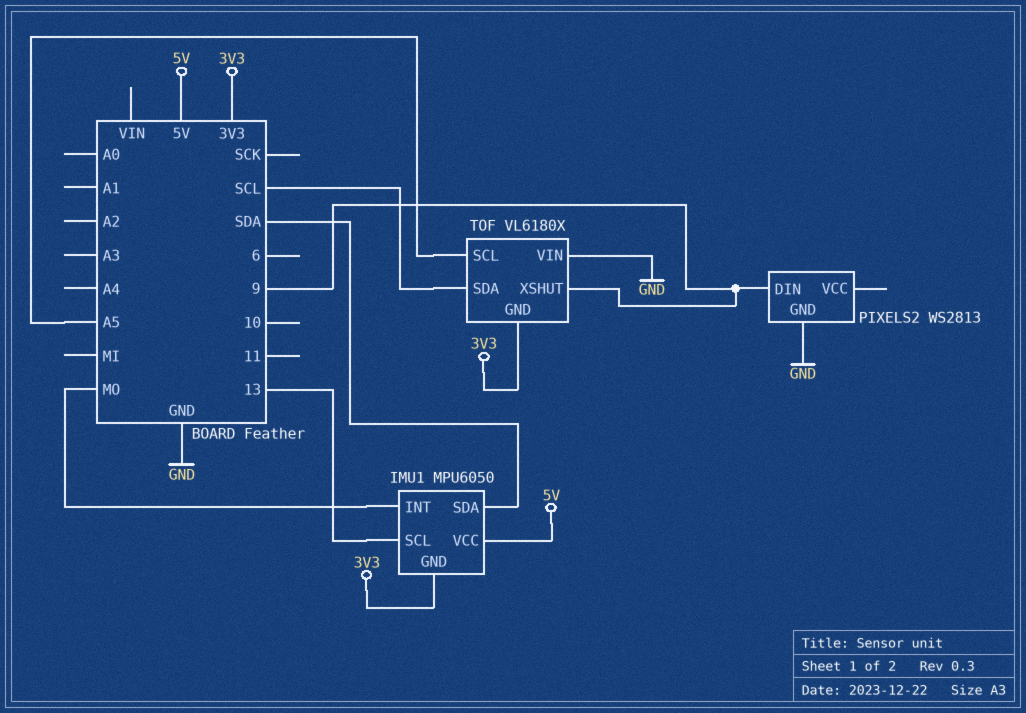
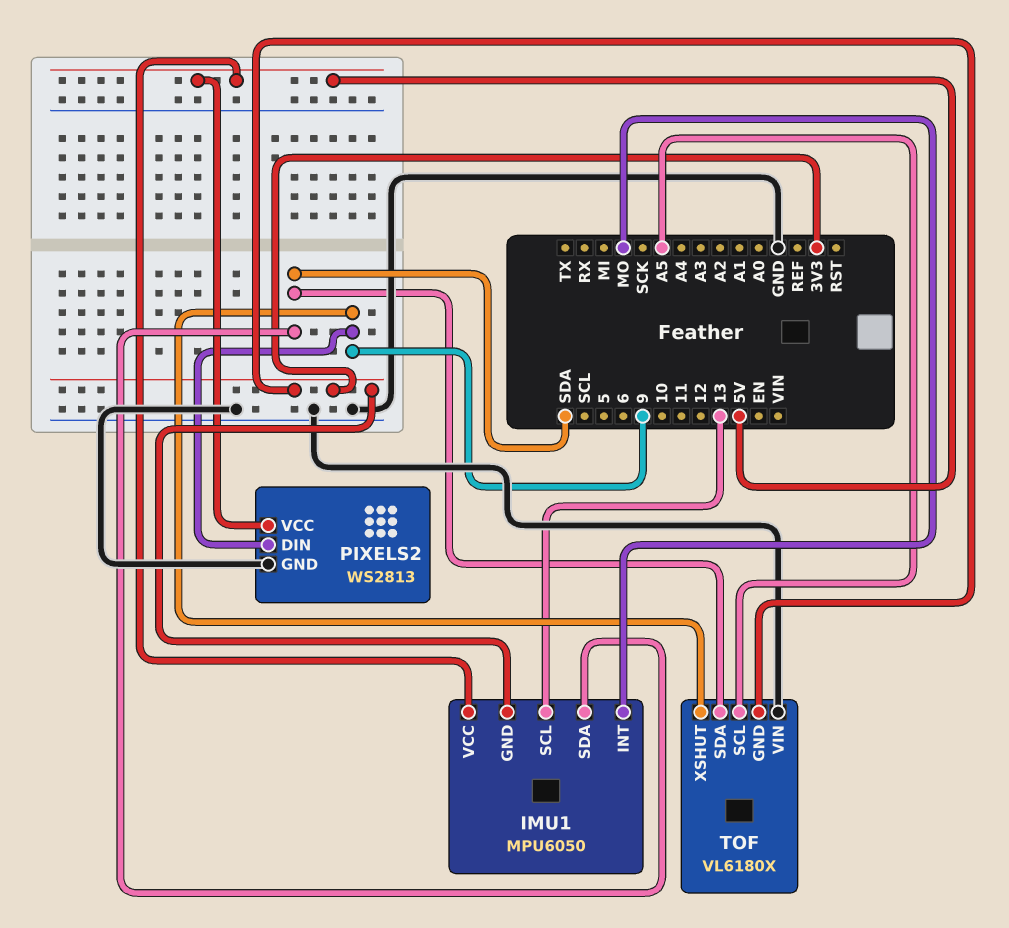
PIXELS2 pin VCC: none -> 5V
TOF pin SDA: SCL -> SDA

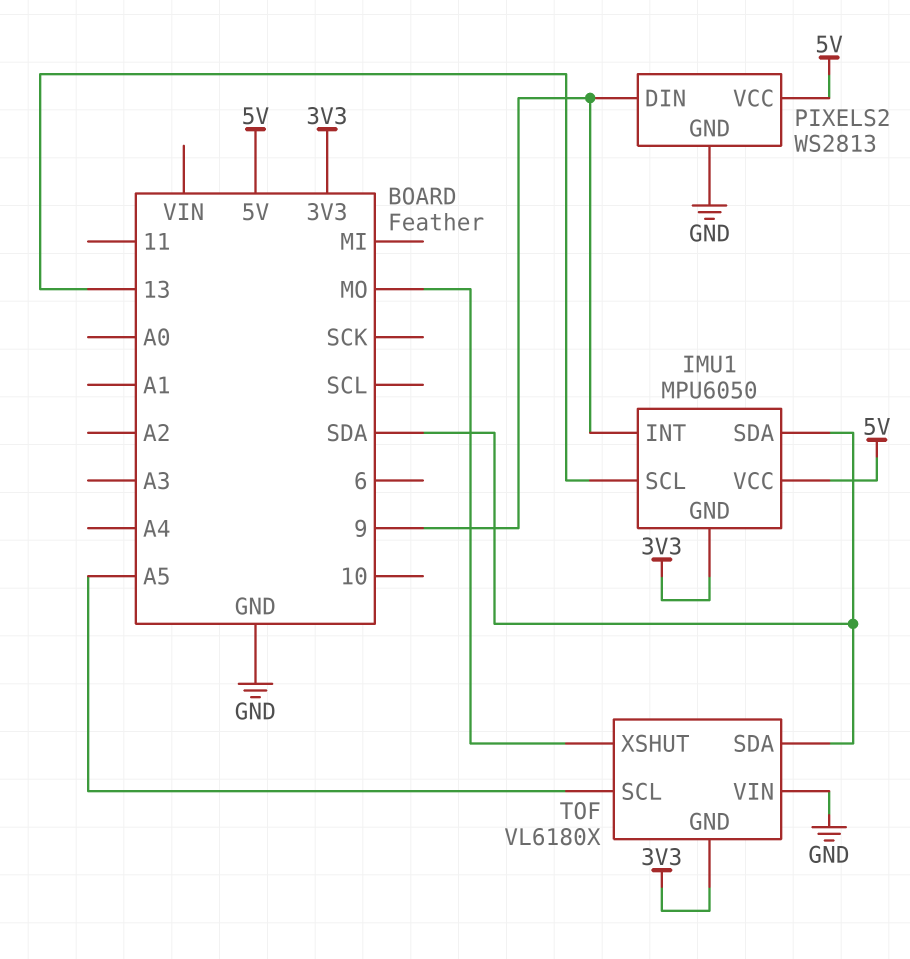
IMU1 pin INT: MO -> 9
TOF pin XSHUT: 9 -> MO

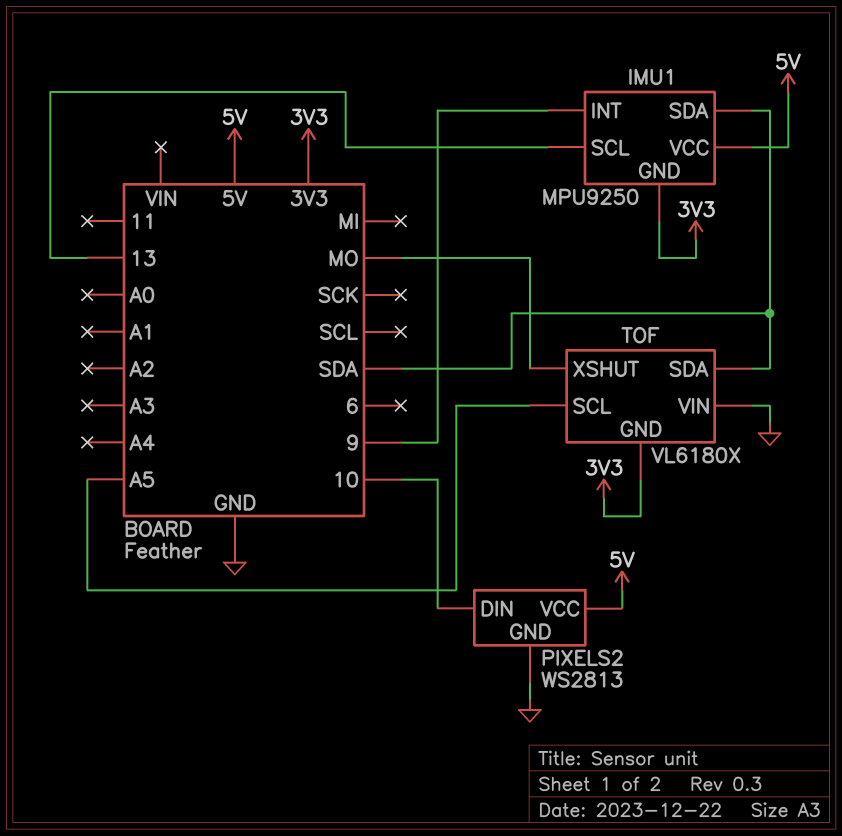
IMU1: MPU6050 -> MPU9250
PIXELS2 pin DIN: 9 -> 10

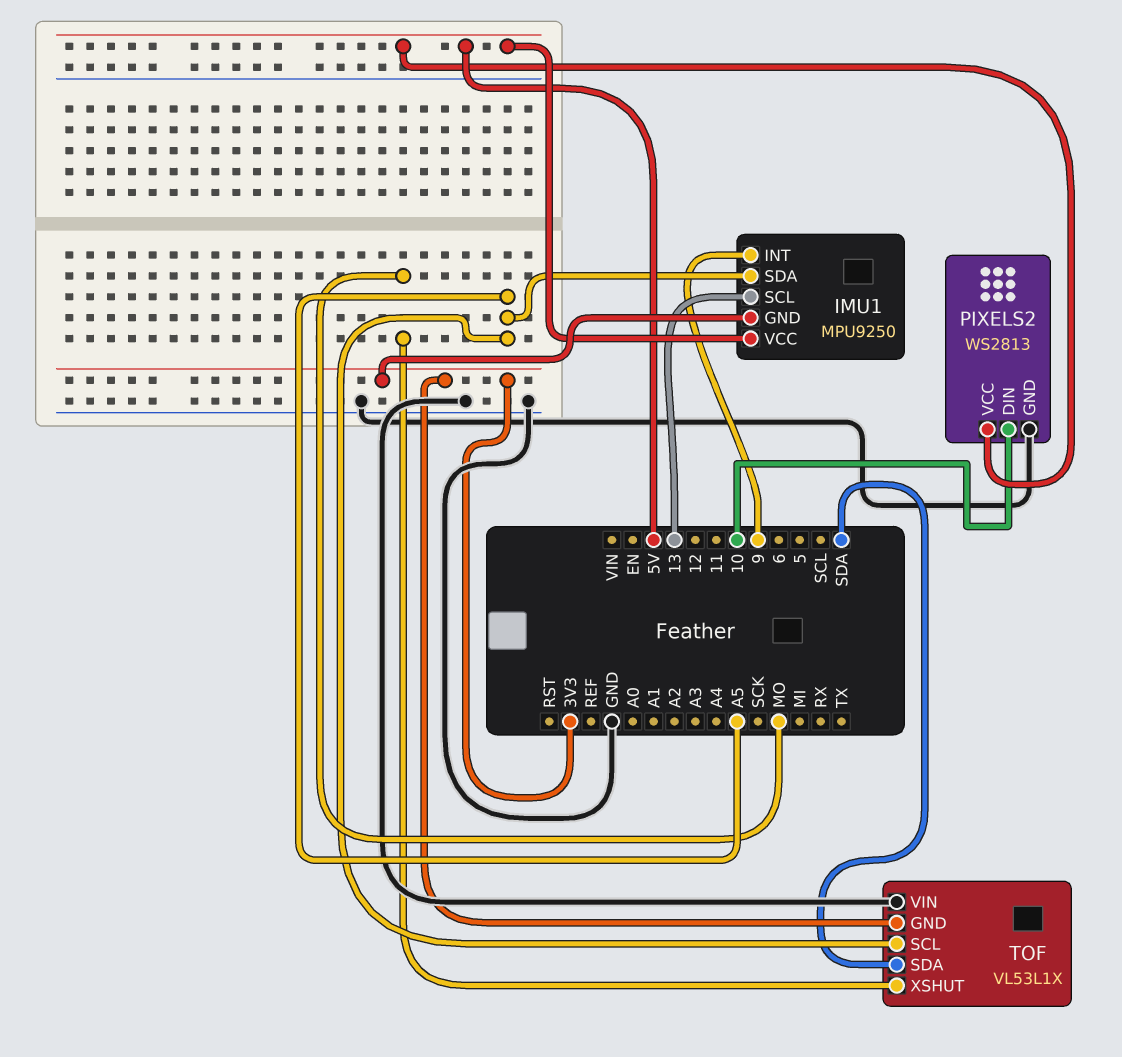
IMU1 pin SDA: SDA -> A5
TOF: VL6180X -> VL53L1X

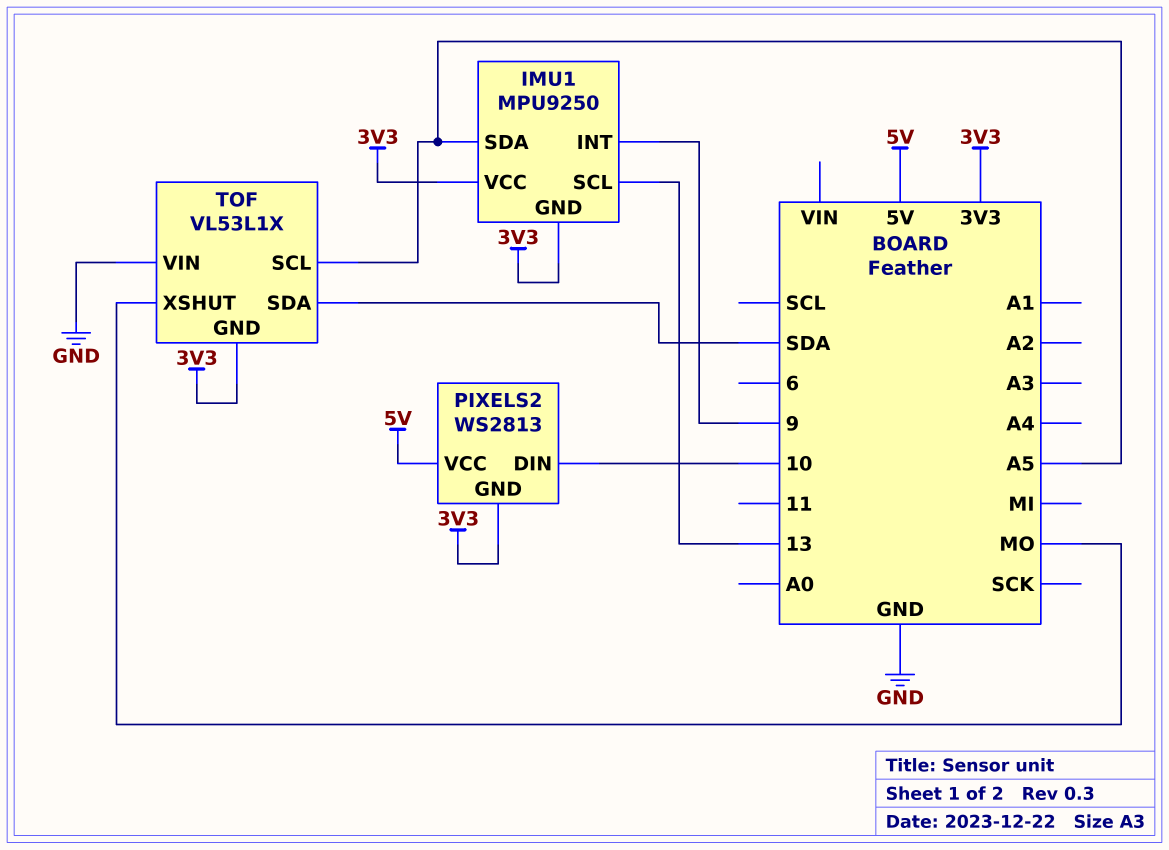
IMU1 pin VCC: 5V -> 3V3
PIXELS2 pin GND: GND -> 3V3

